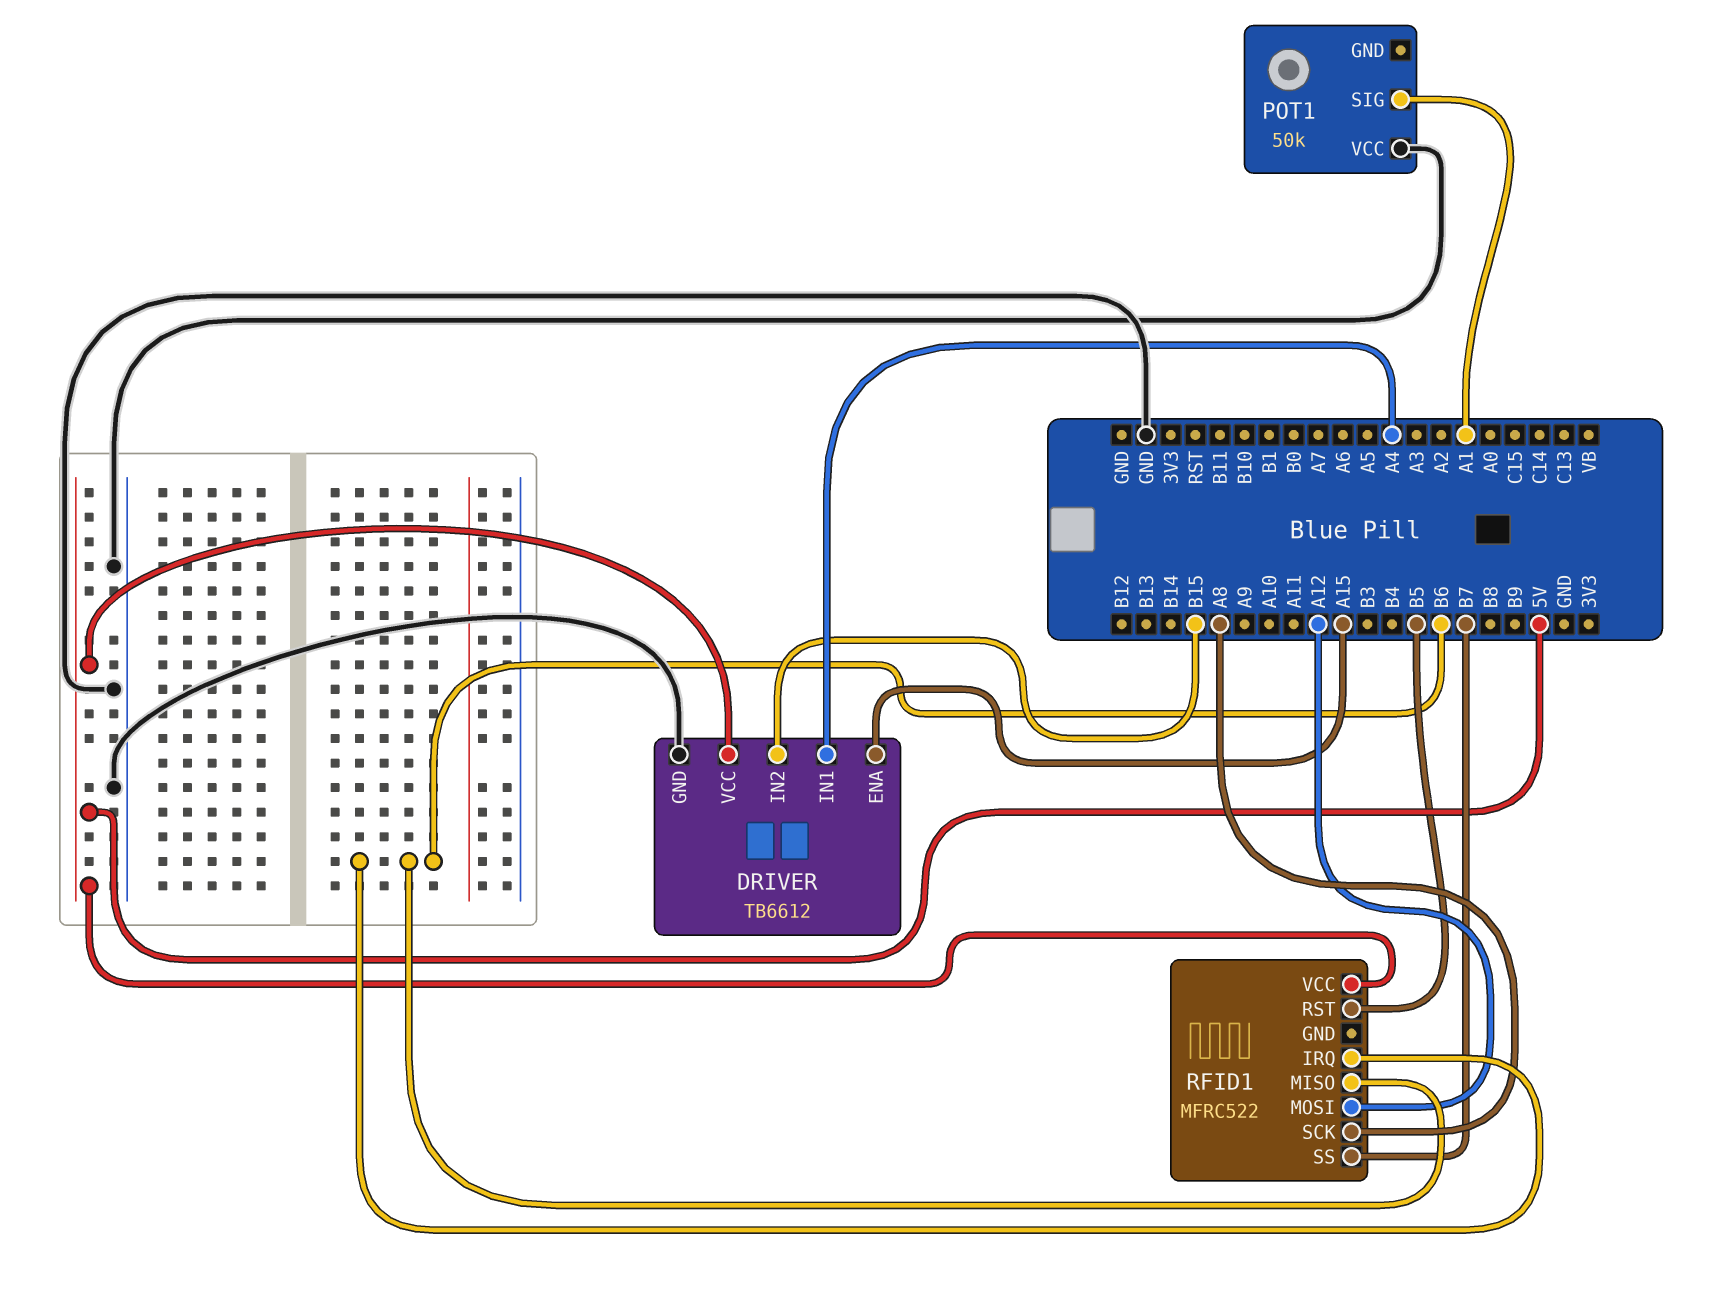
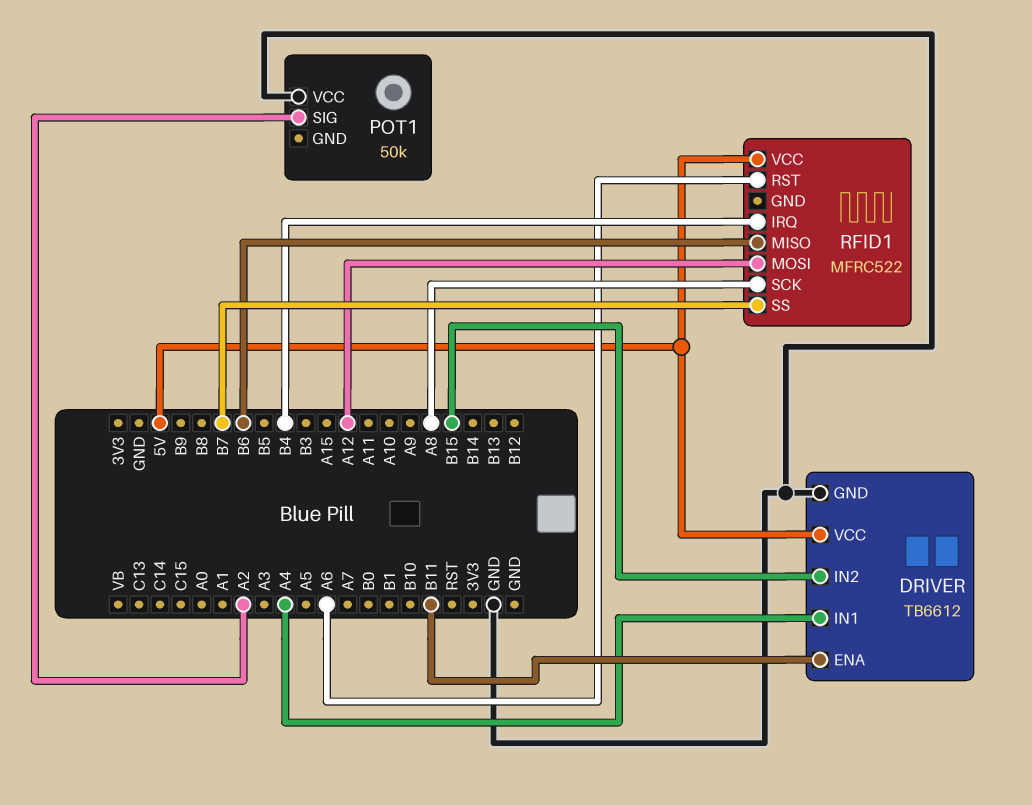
DRIVER pin ENA: A15 -> B11
POT1 pin SIG: A1 -> A2
RFID1 pin IRQ: B6 -> B4
RFID1 pin RST: B5 -> A6

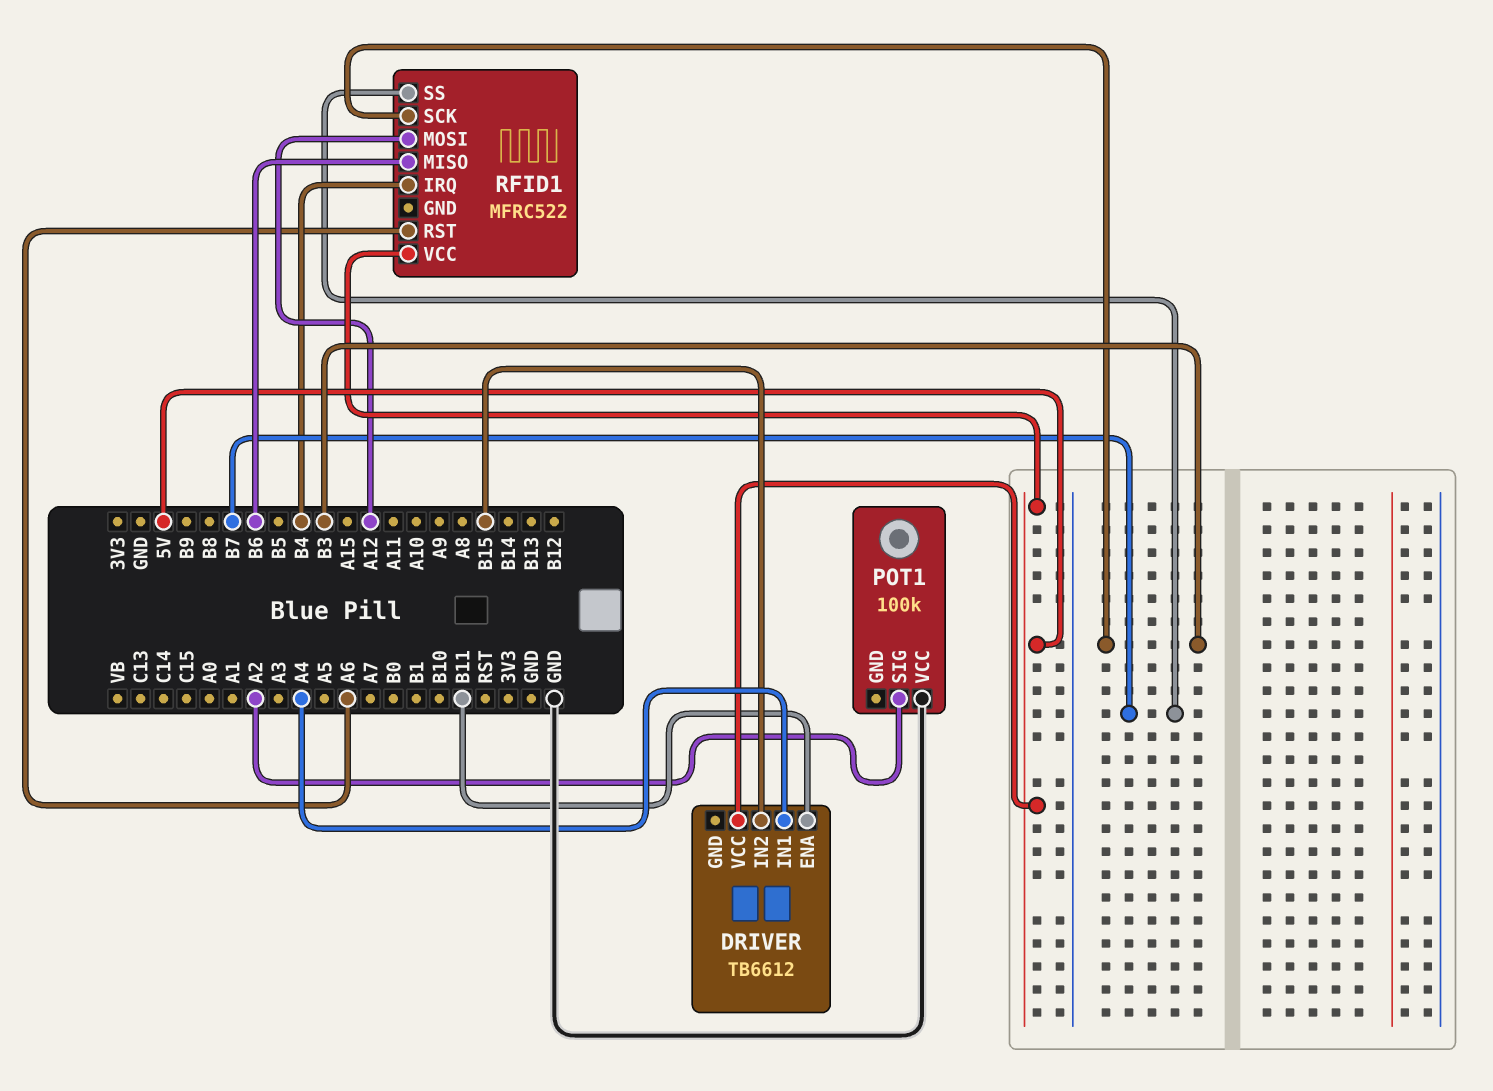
DRIVER pin GND: GND -> none
POT1: 50k -> 100k
RFID1 pin SCK: A8 -> B3

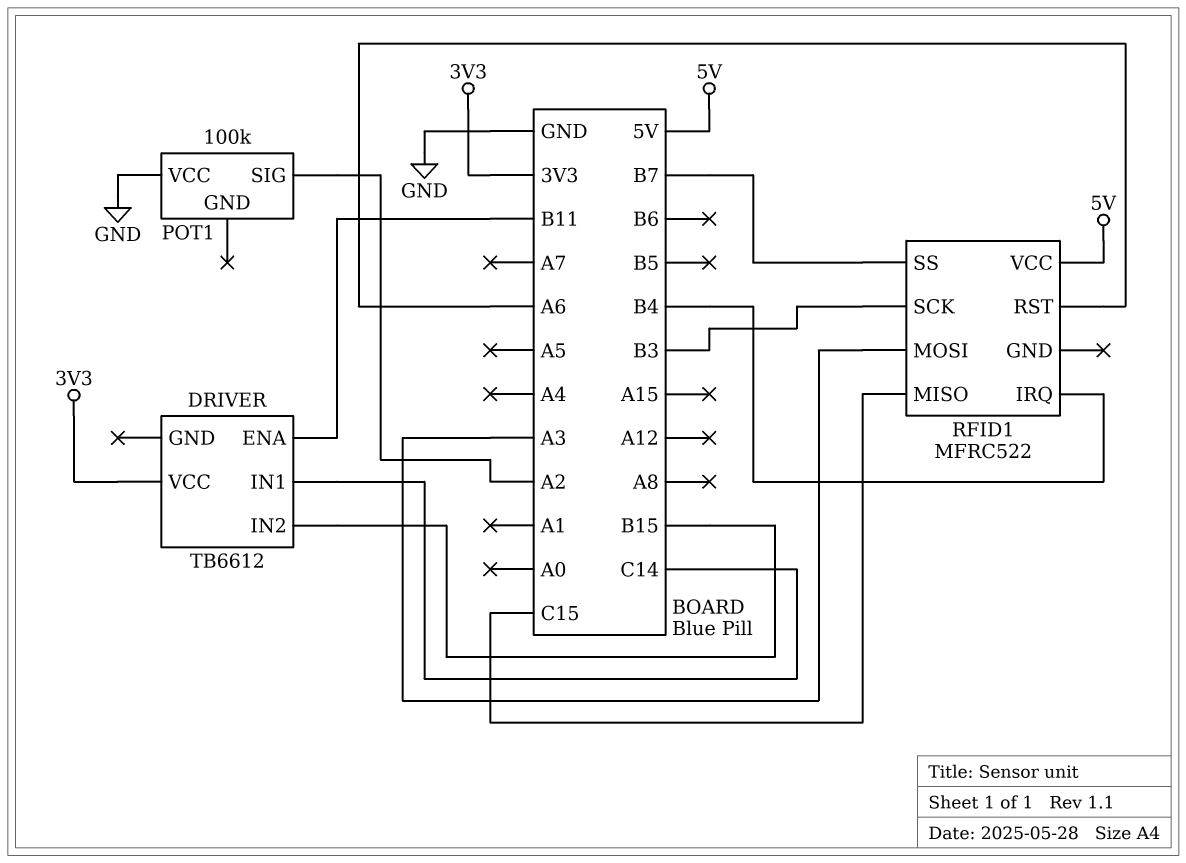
DRIVER pin IN1: A4 -> C14
DRIVER pin VCC: 5V -> 3V3
RFID1 pin MISO: B6 -> C15
RFID1 pin MOSI: A12 -> A3

